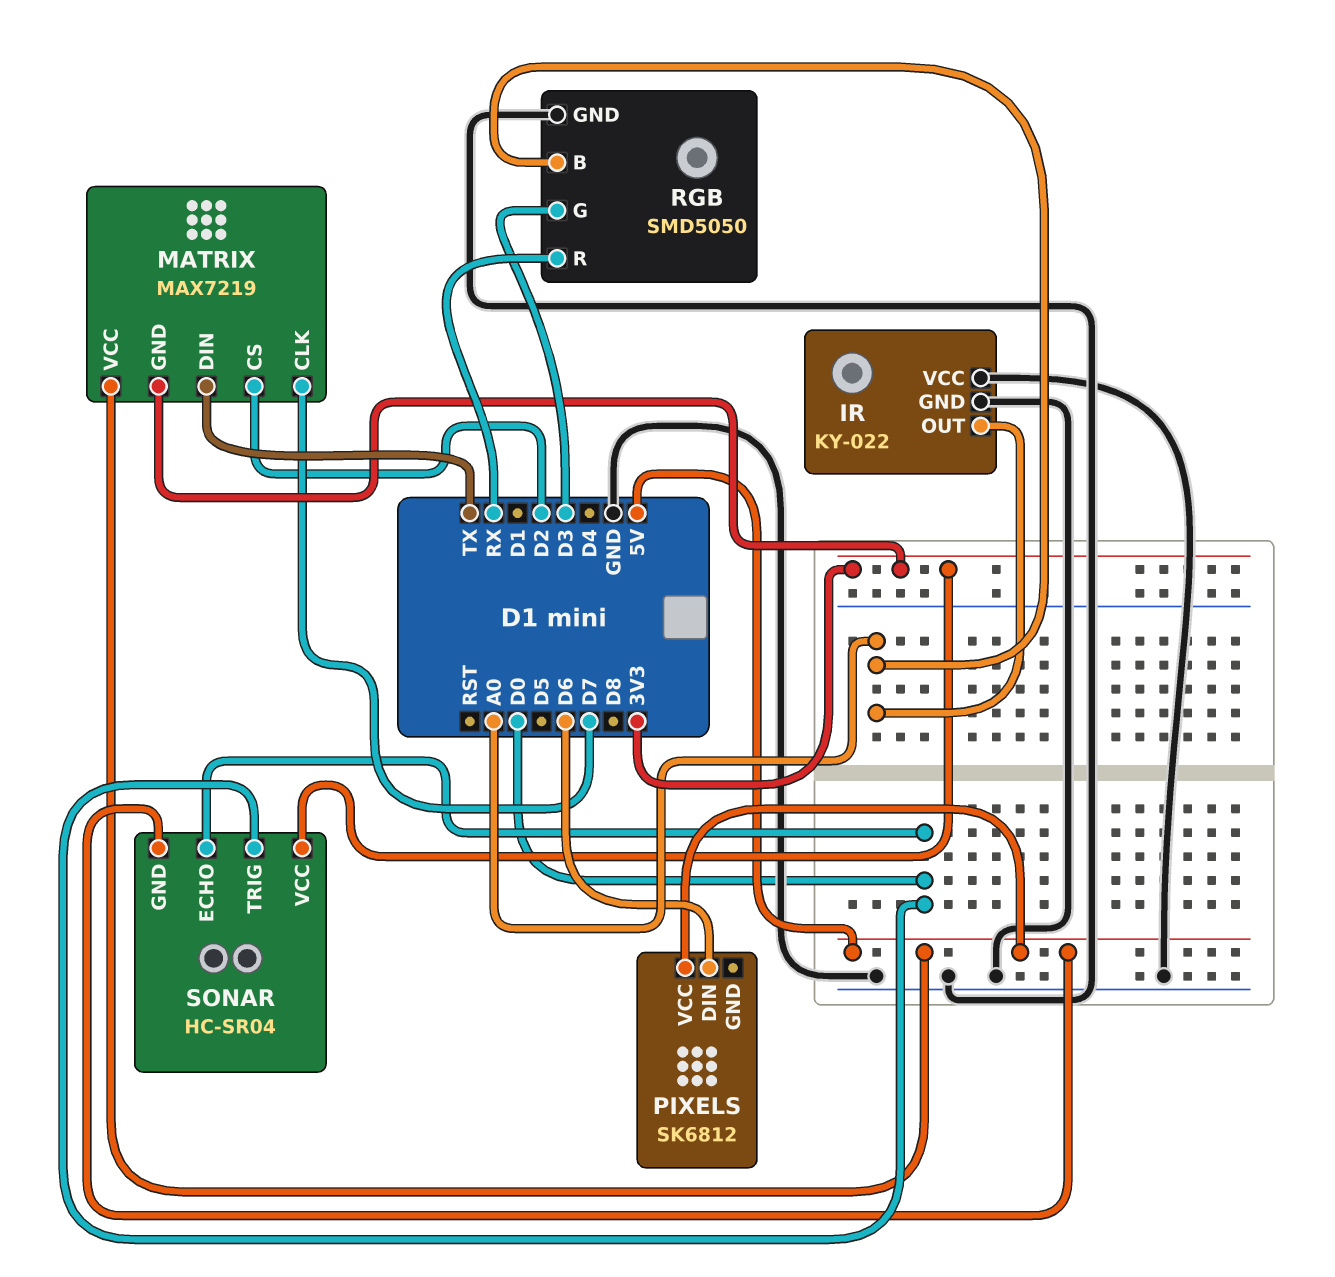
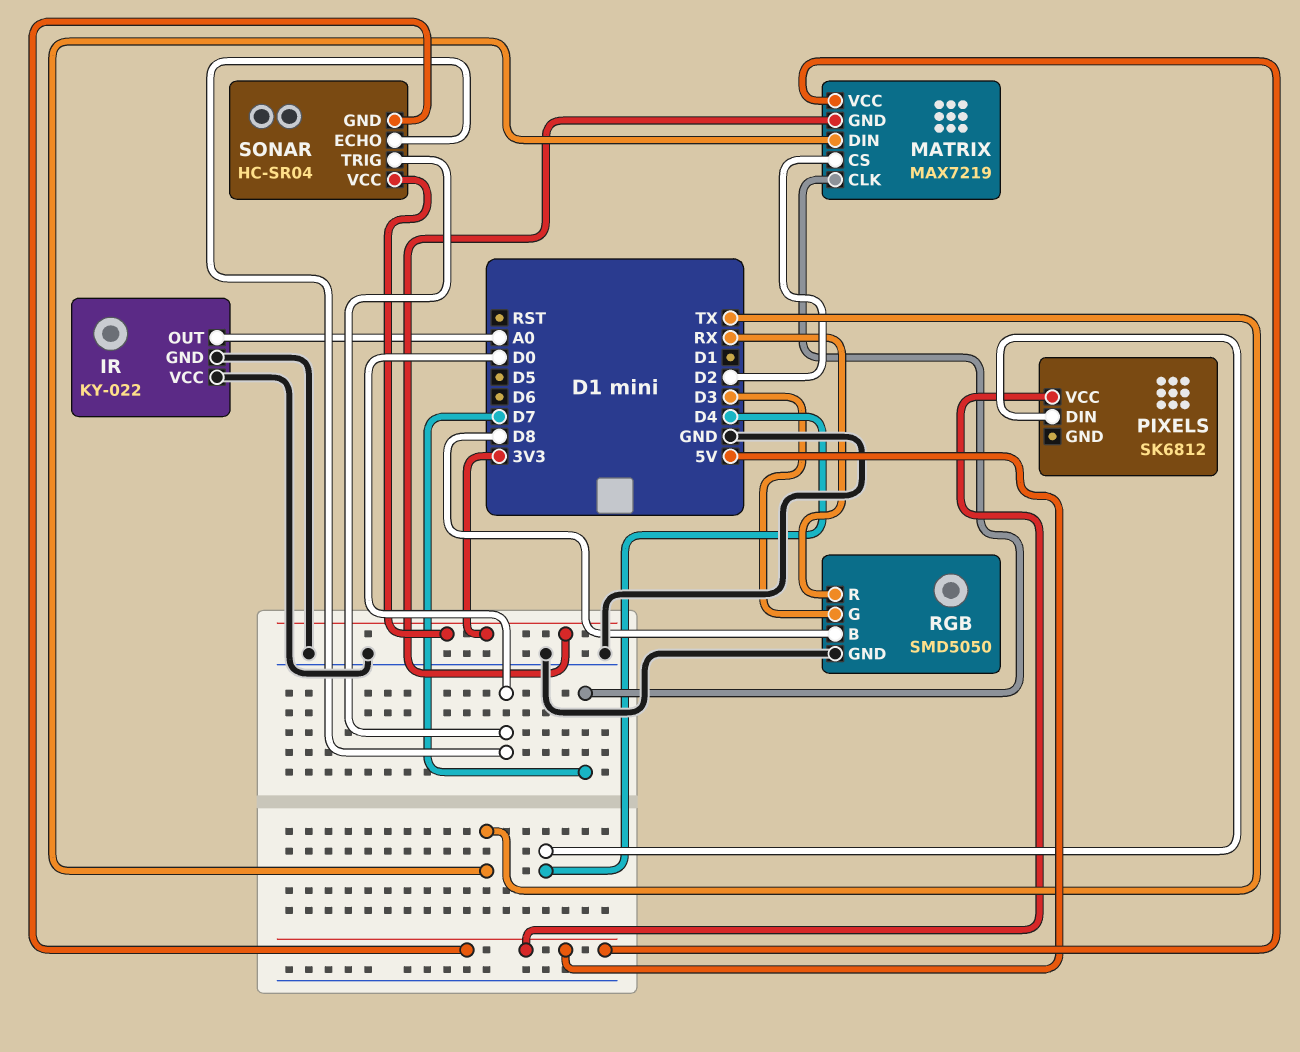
PIXELS pin DIN: D6 -> D4
RGB pin B: A0 -> D8

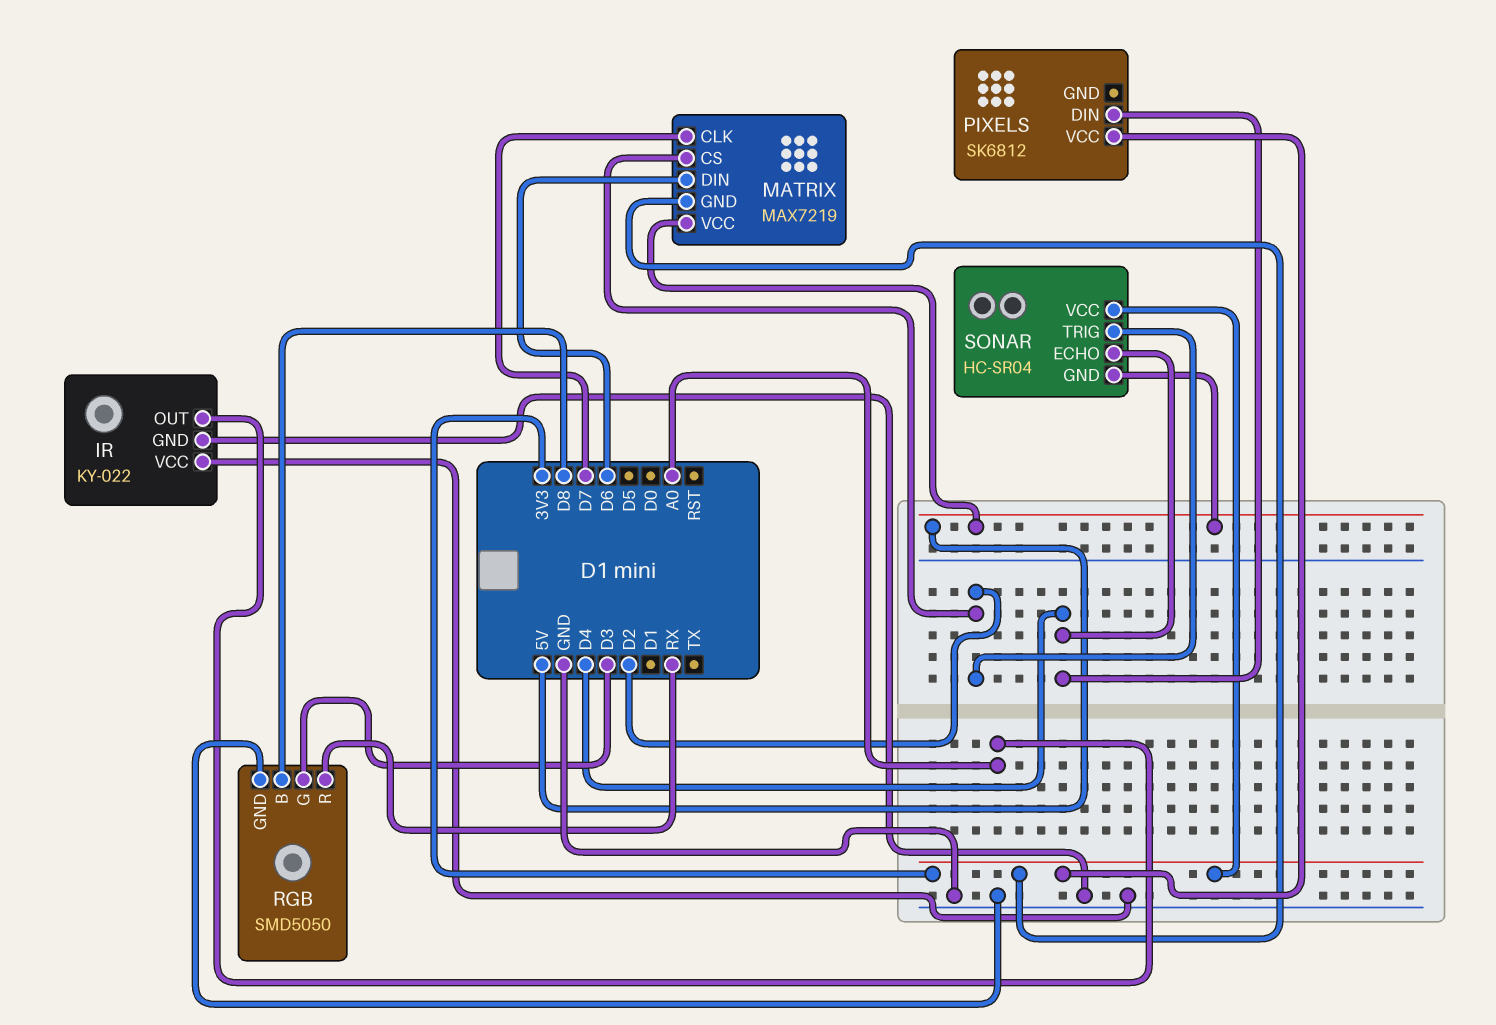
MATRIX pin DIN: TX -> D6
PIXELS pin VCC: 5V -> 3V3
SONAR pin ECHO: D0 -> D4
SONAR pin TRIG: D0 -> D2

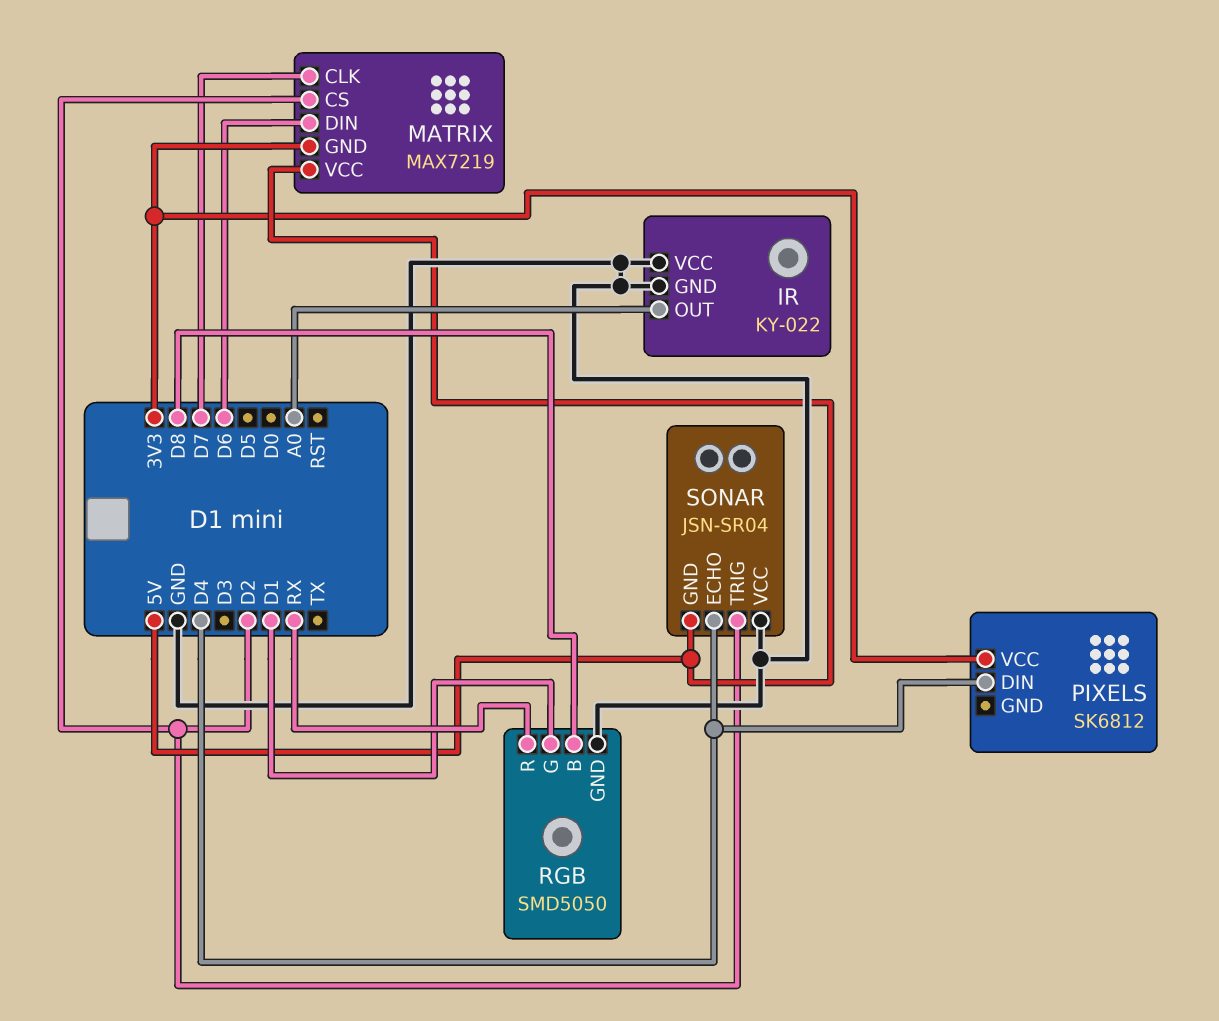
RGB pin G: D3 -> D1
SONAR: HC-SR04 -> JSN-SR04
SONAR pin VCC: 3V3 -> GND

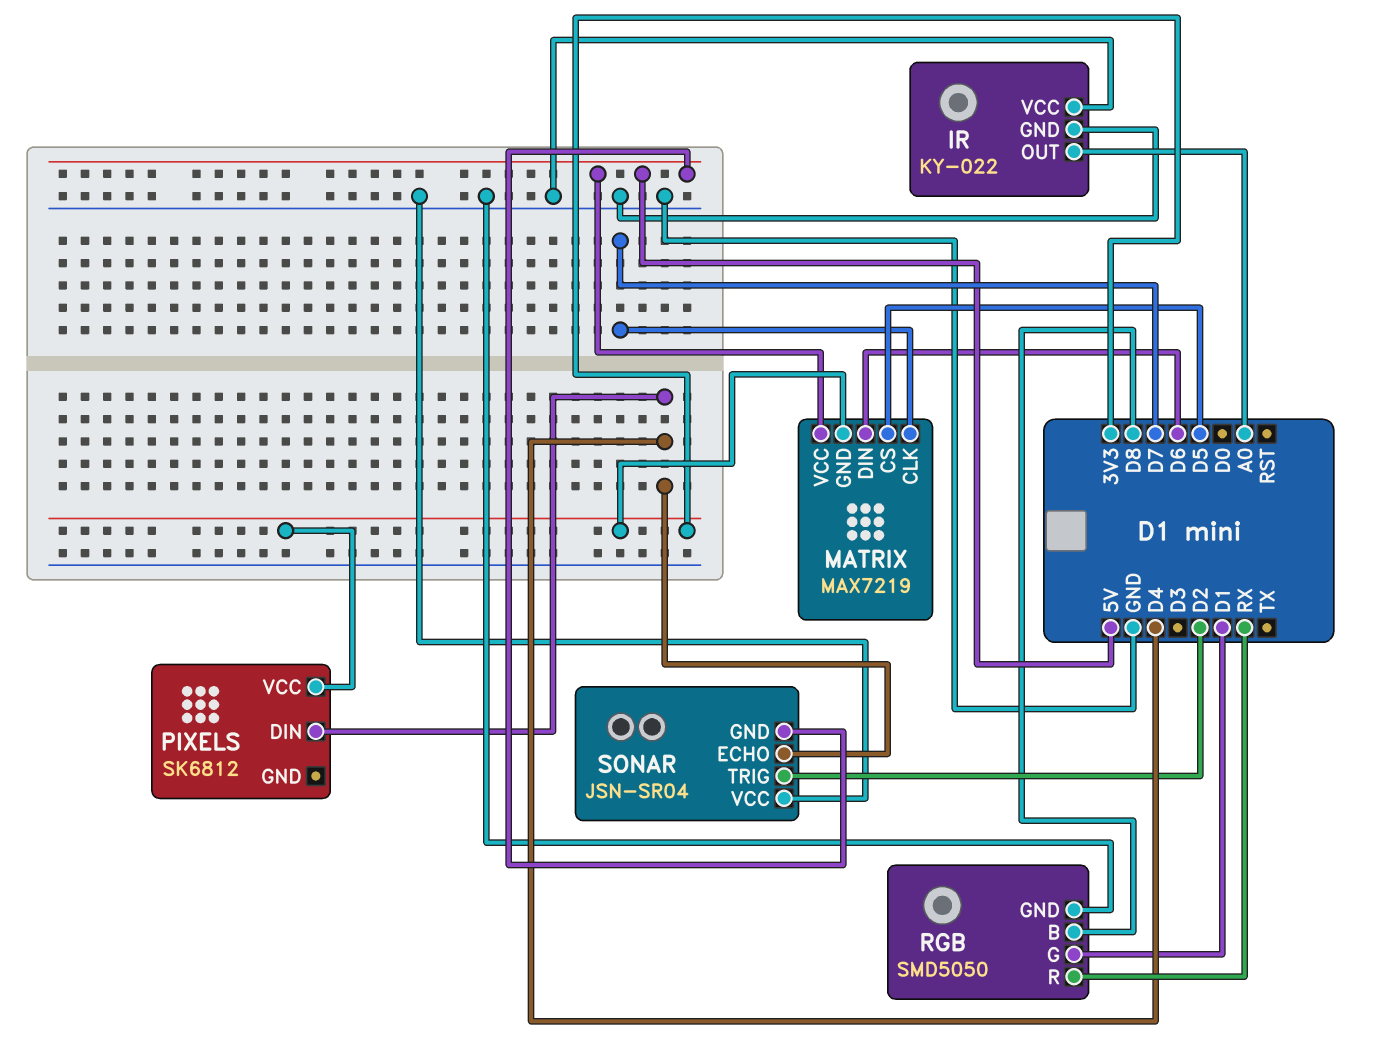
MATRIX pin CS: D2 -> D5

